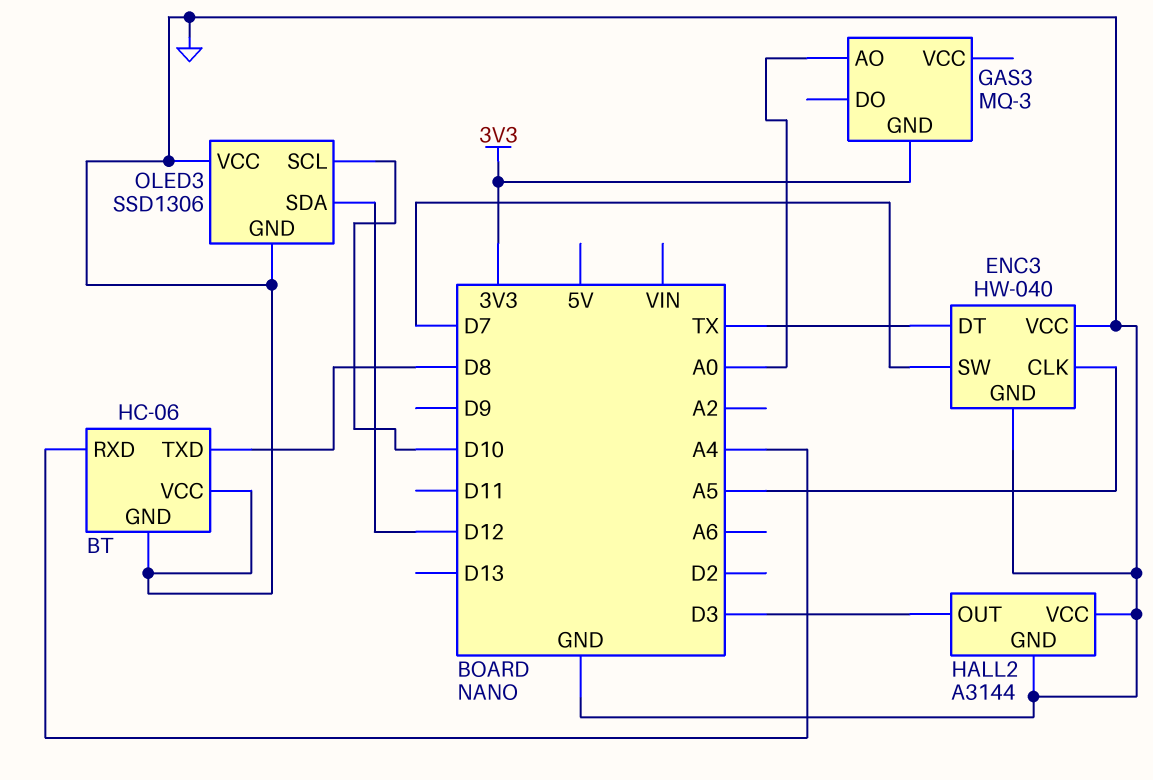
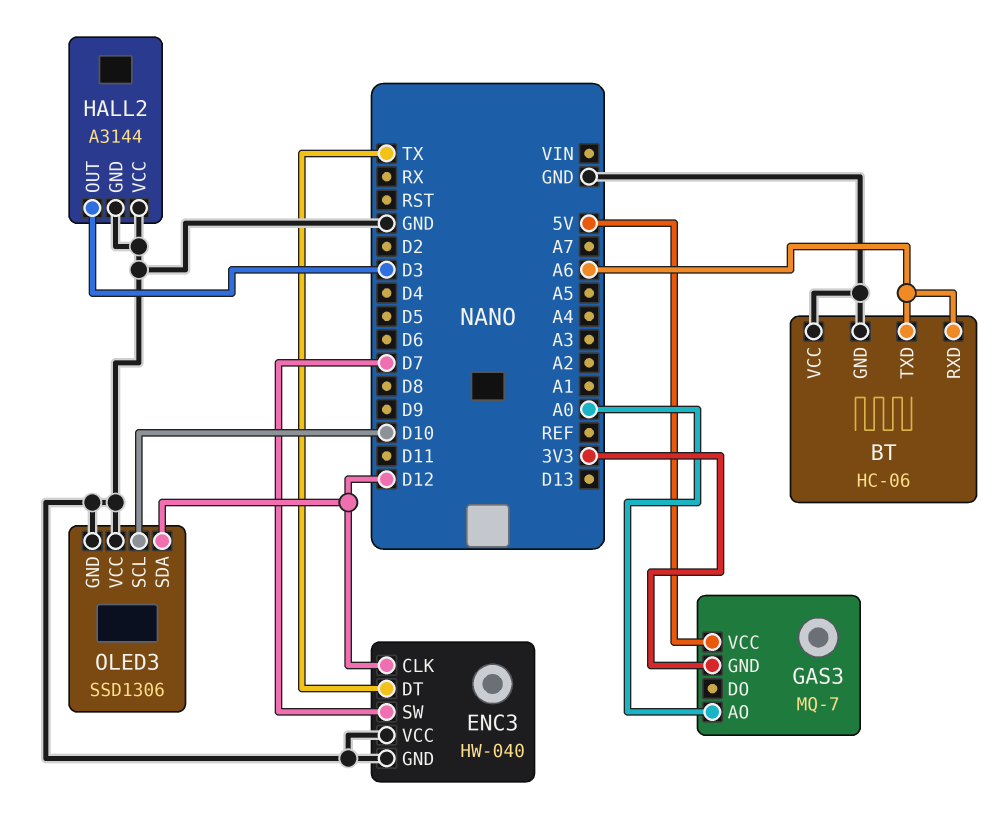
BT pin RXD: A4 -> A6
BT pin TXD: D8 -> A6
ENC3 pin CLK: A5 -> D12
GAS3: MQ-3 -> MQ-7
GAS3 pin VCC: none -> 5V

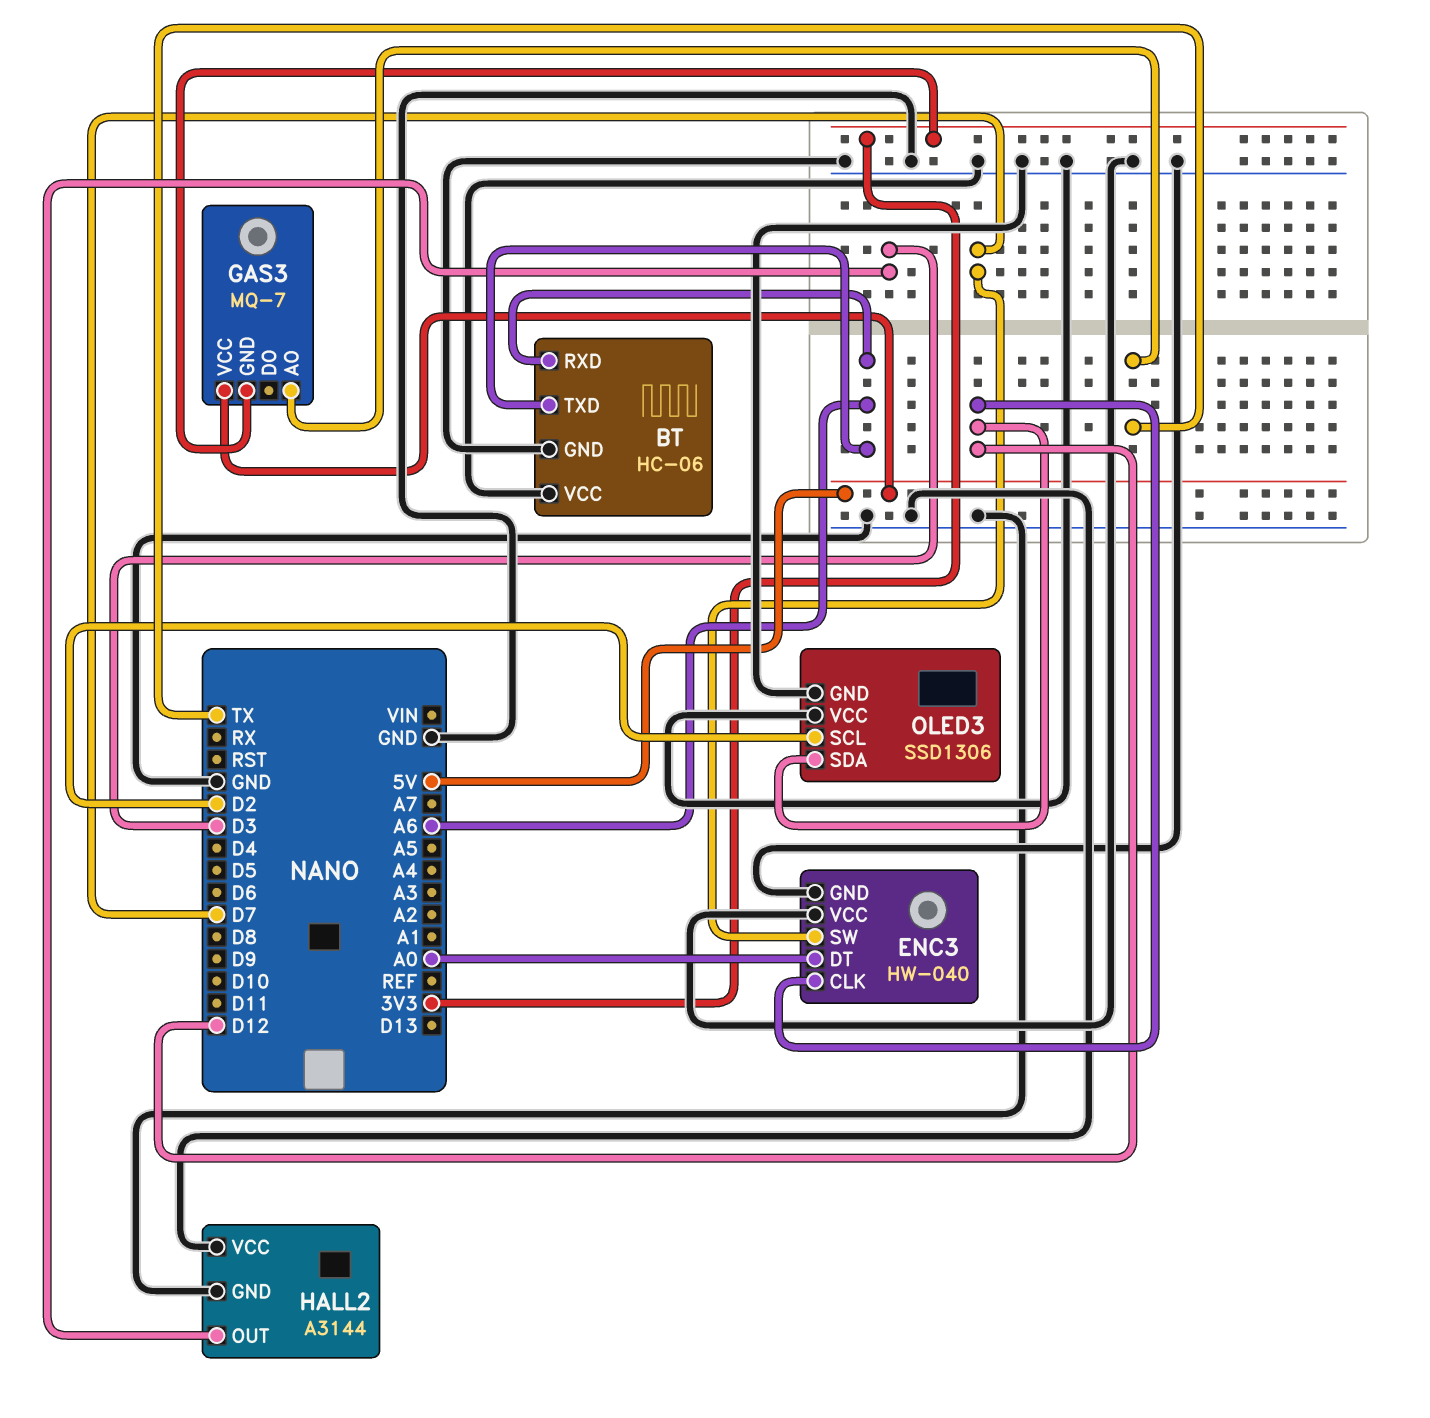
ENC3 pin DT: TX -> A0
GAS3 pin AO: A0 -> TX
OLED3 pin SCL: D10 -> D2

